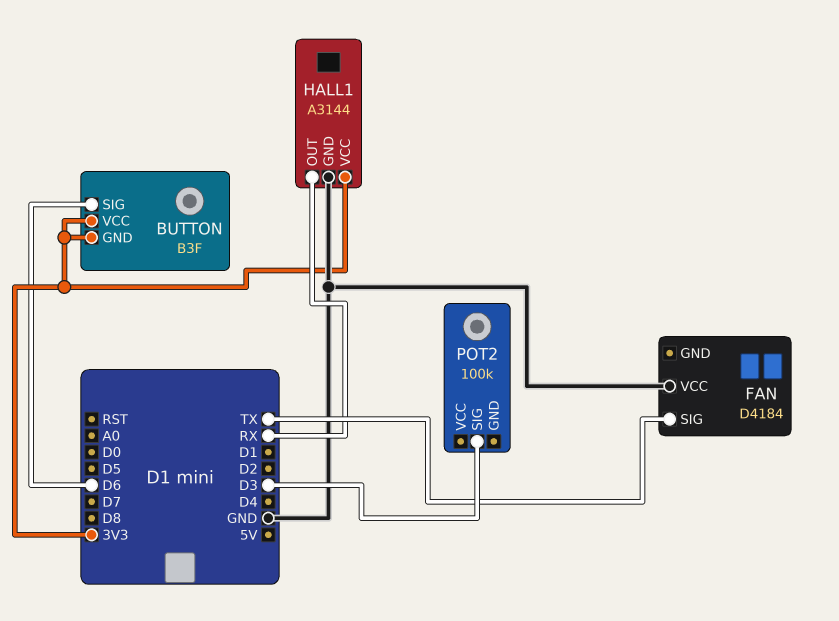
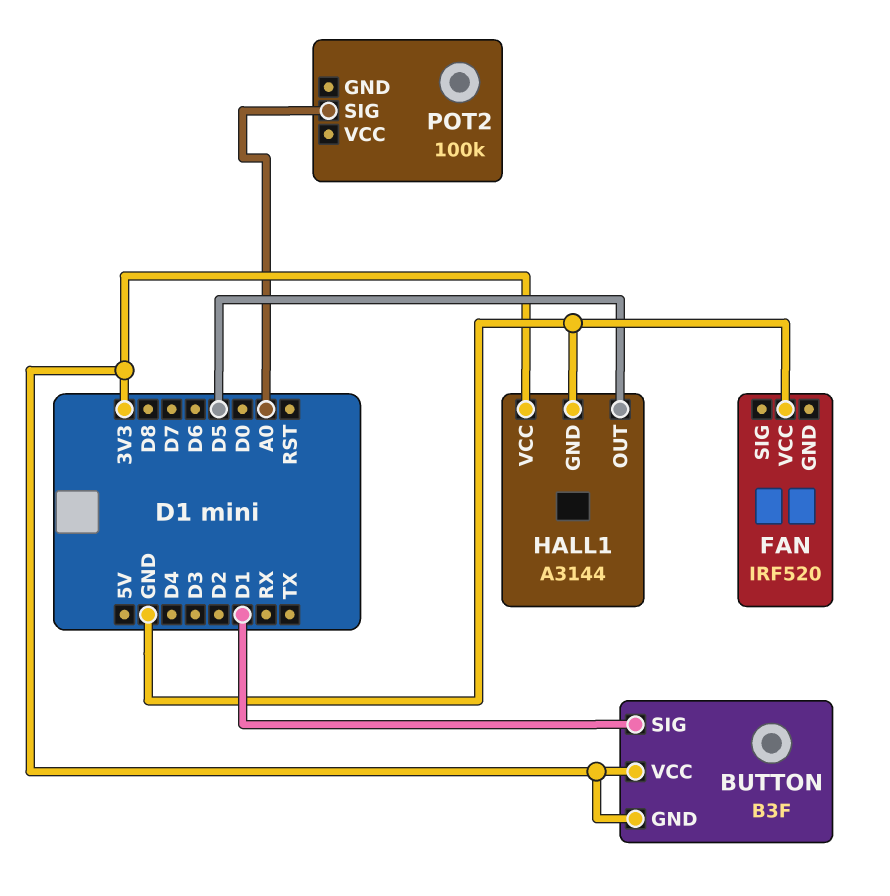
BUTTON pin SIG: D6 -> D1
FAN: D4184 -> IRF520
FAN pin SIG: TX -> none
HALL1 pin OUT: RX -> D5
POT2 pin SIG: D3 -> A0

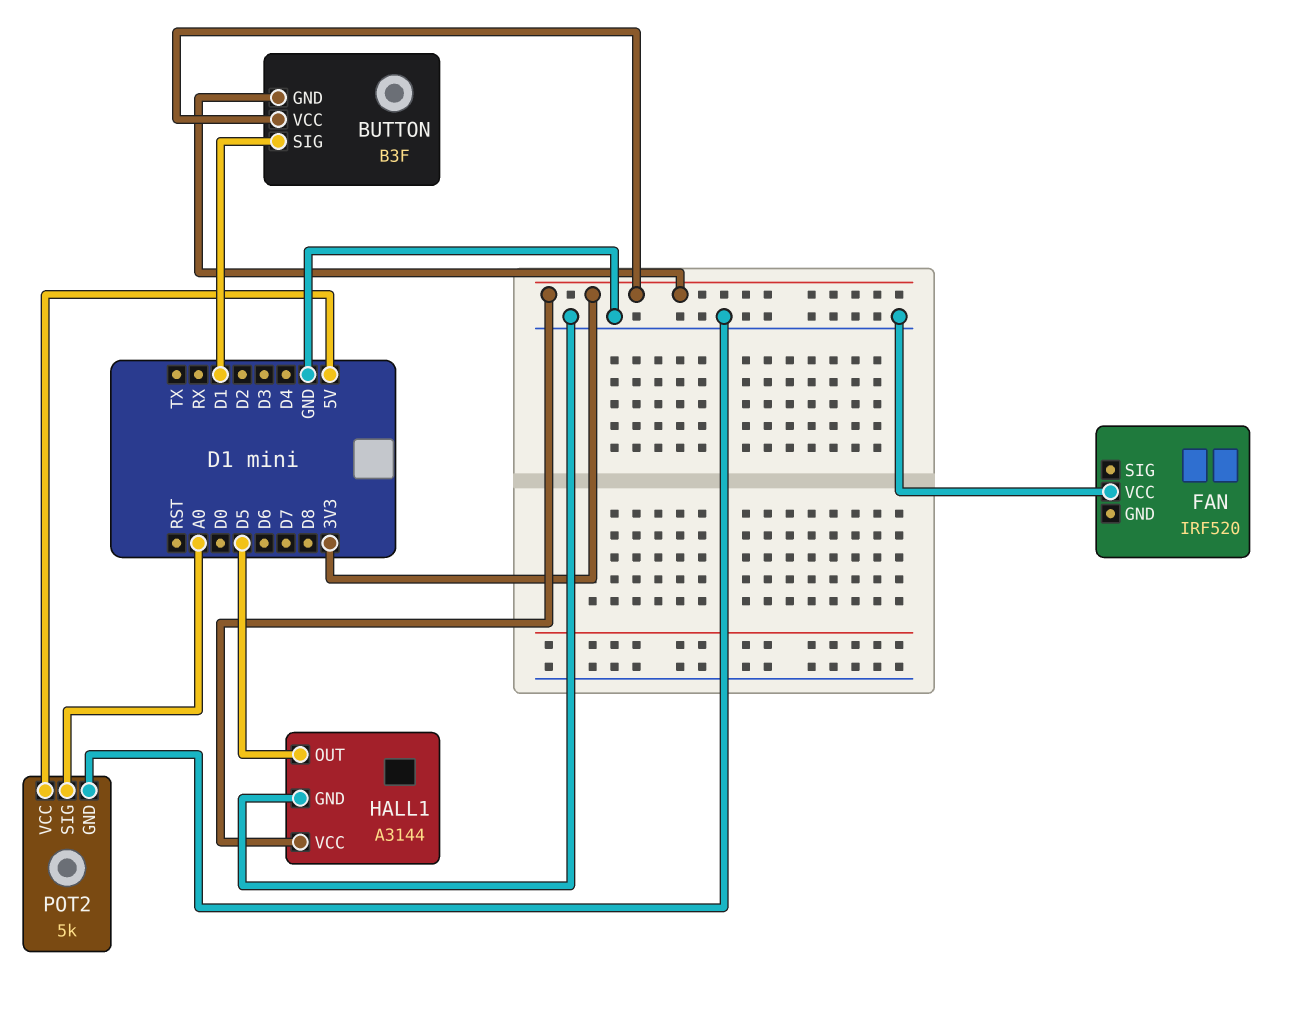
POT2: 100k -> 5k
POT2 pin GND: none -> GND
POT2 pin VCC: none -> 5V

